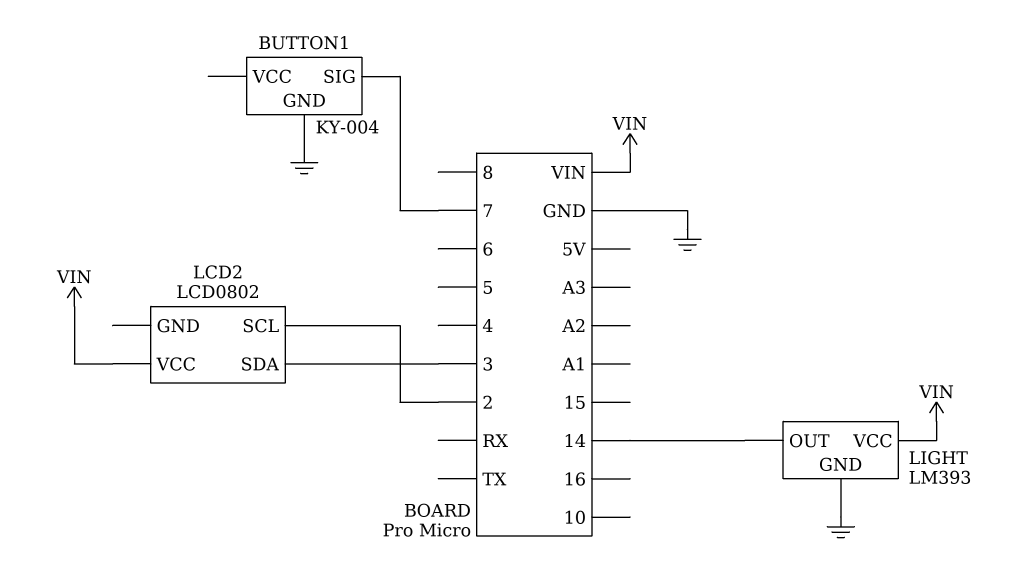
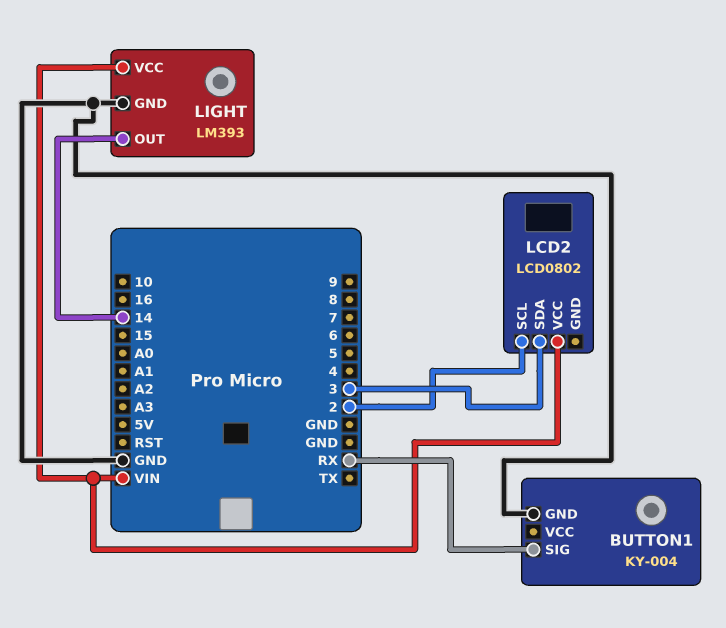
BUTTON1 pin SIG: 7 -> RX

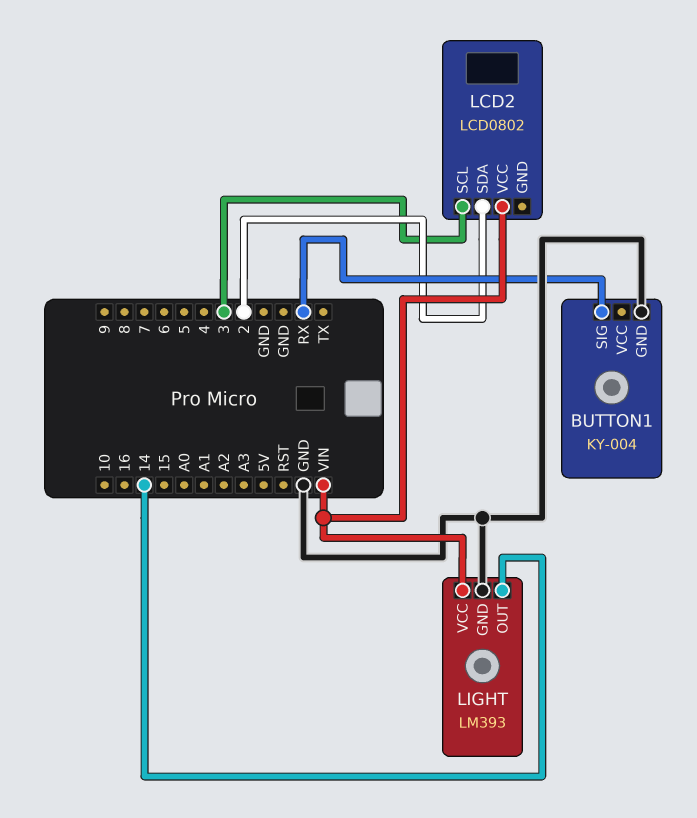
LCD2 pin SCL: 2 -> 3
LCD2 pin SDA: 3 -> 2

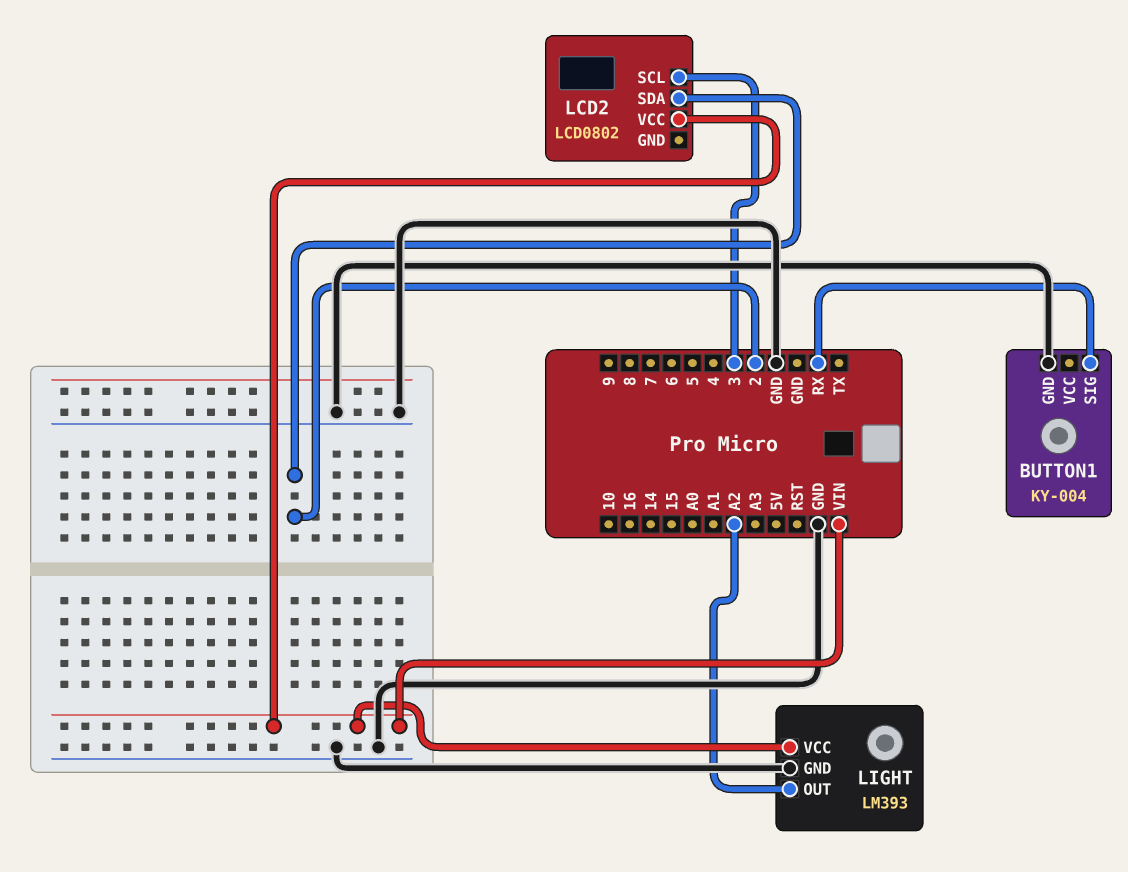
LIGHT pin OUT: 14 -> A2

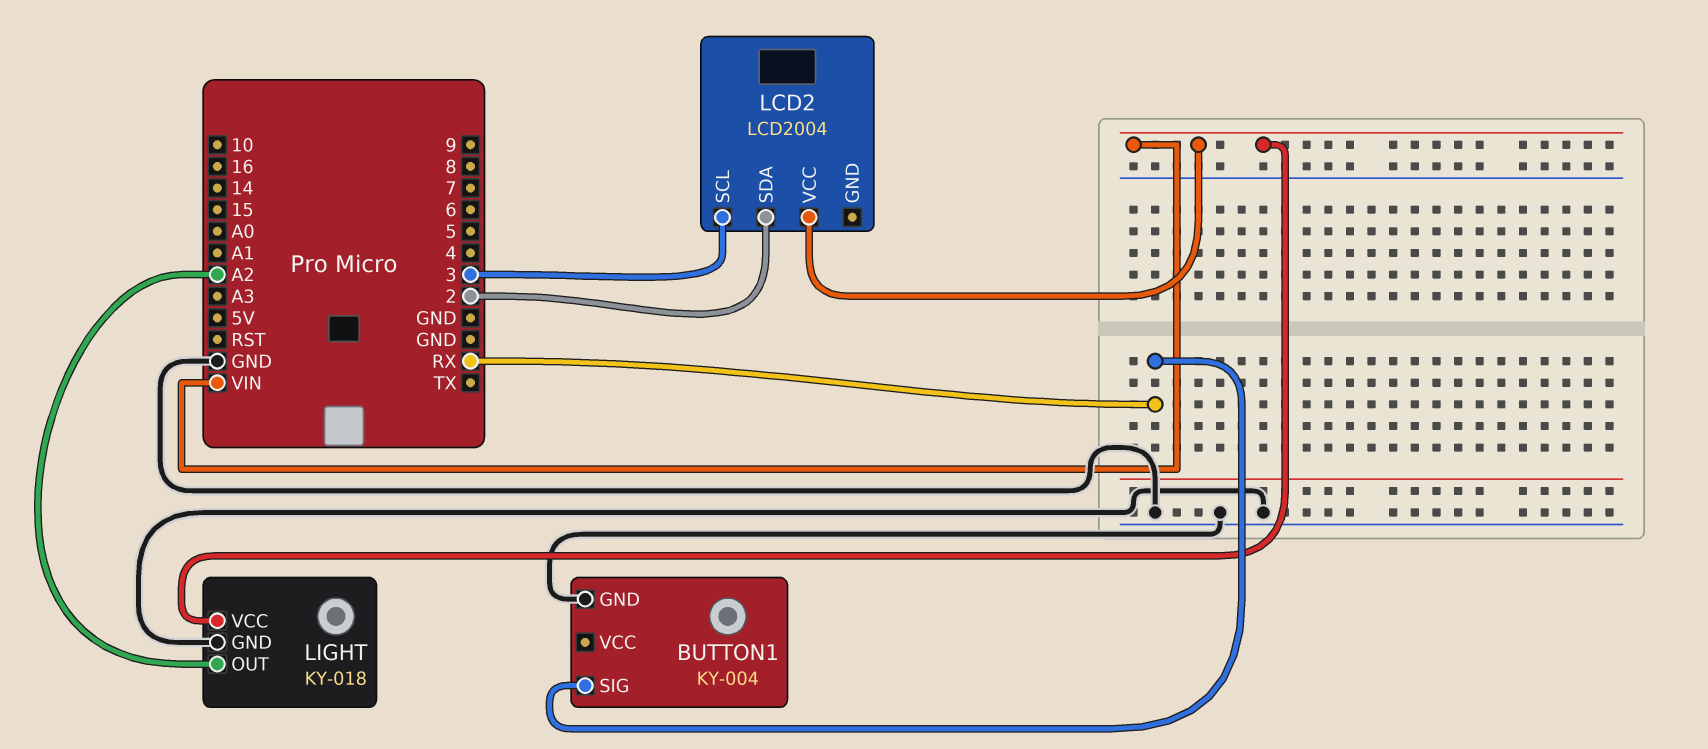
LCD2: LCD0802 -> LCD2004
LIGHT: LM393 -> KY-018

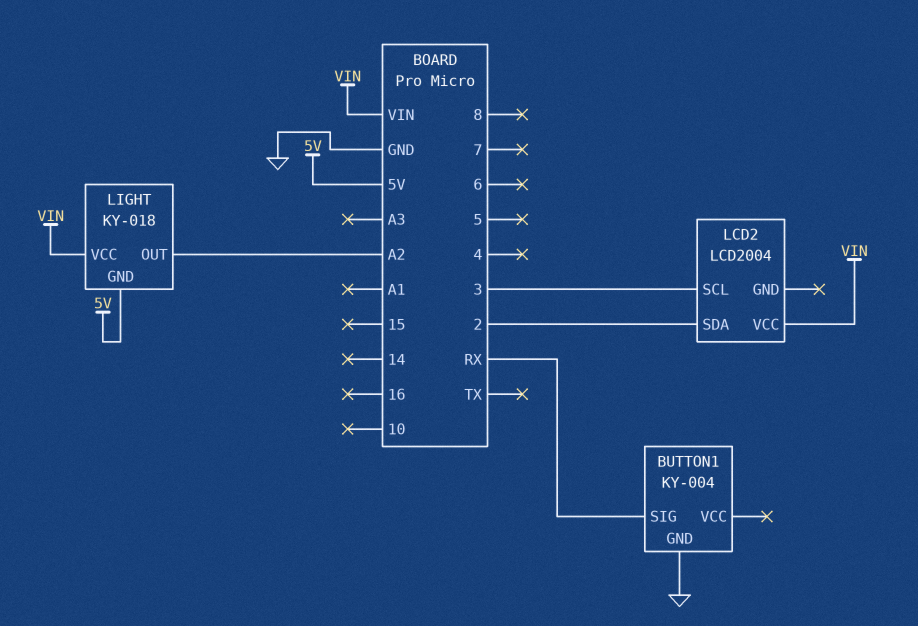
LIGHT pin GND: GND -> 5V

